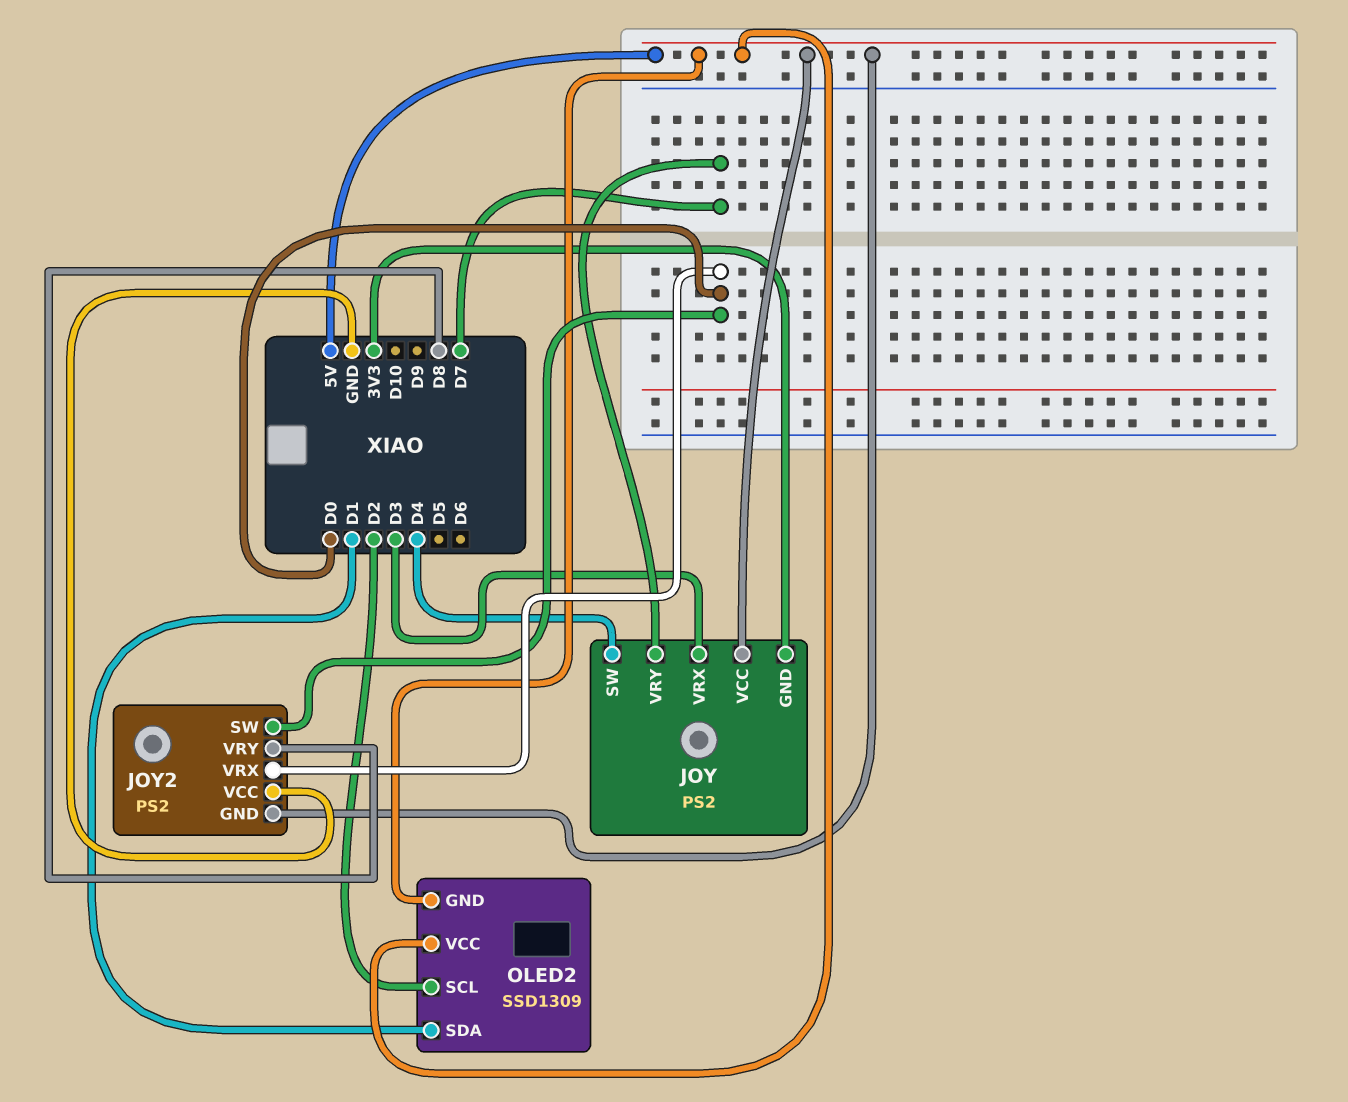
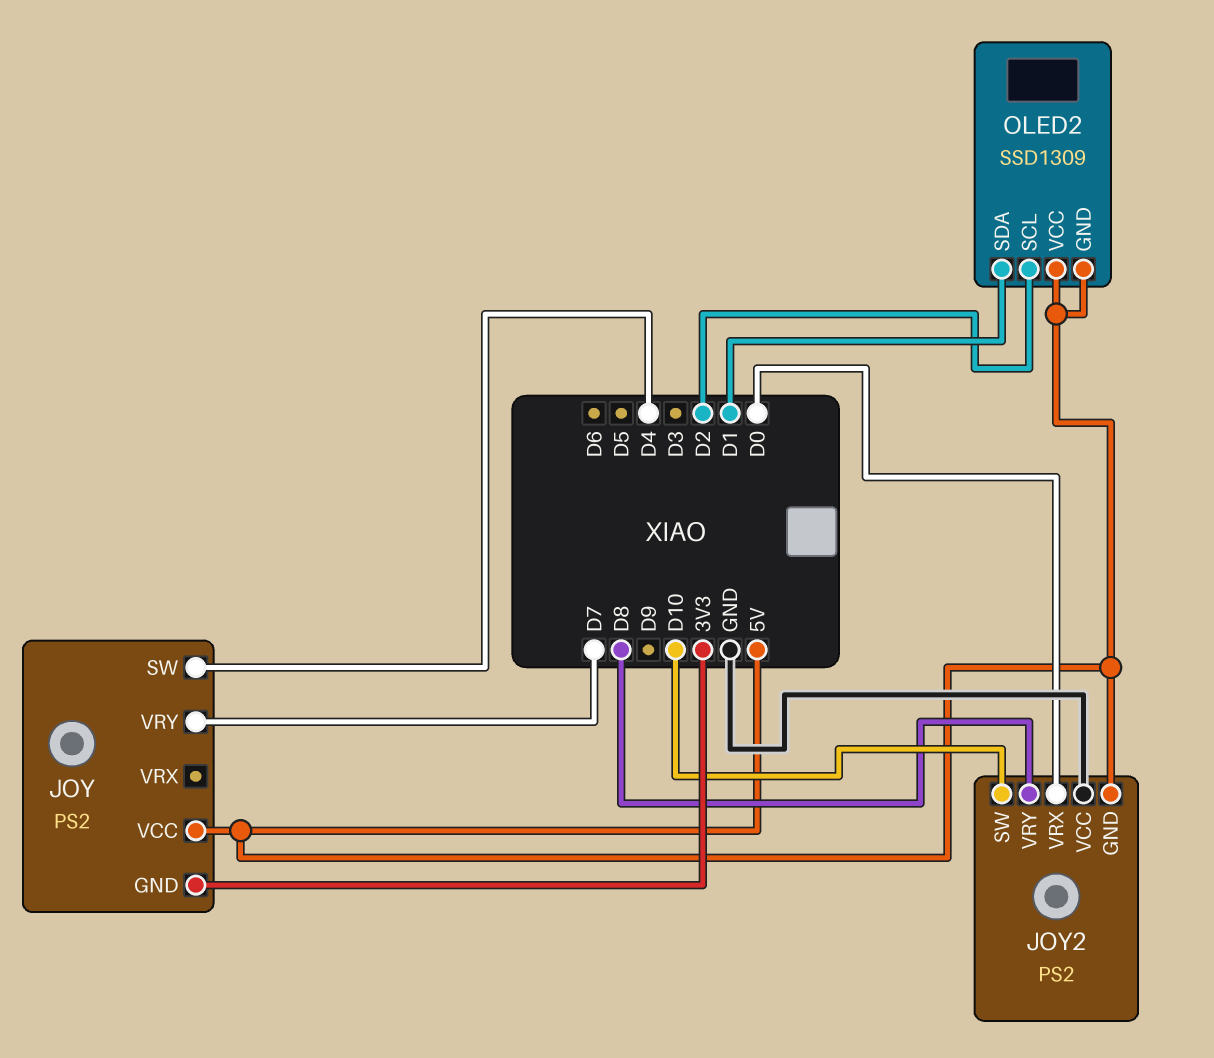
JOY pin VRX: D3 -> none
JOY2 pin SW: D0 -> D10

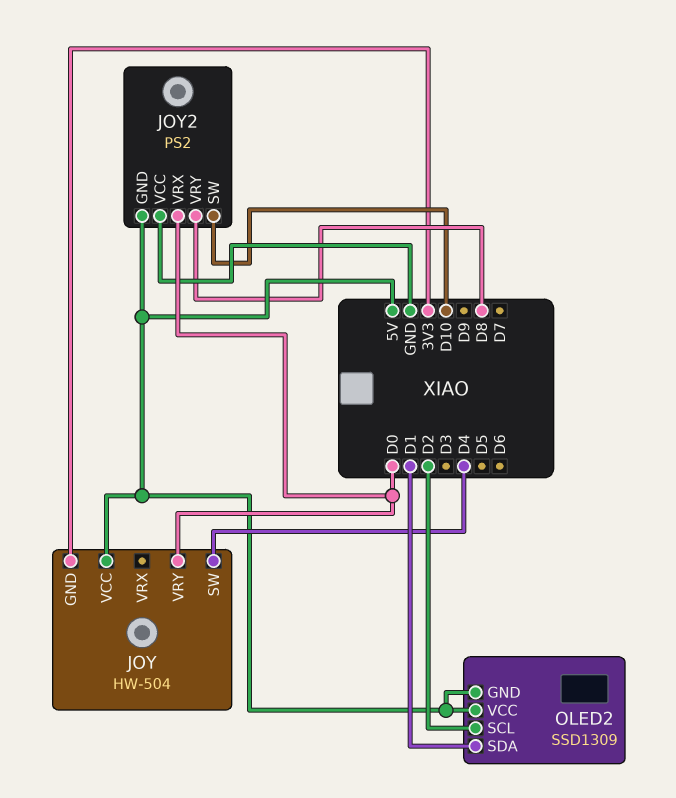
JOY: PS2 -> HW-504
JOY pin VRY: D7 -> D0

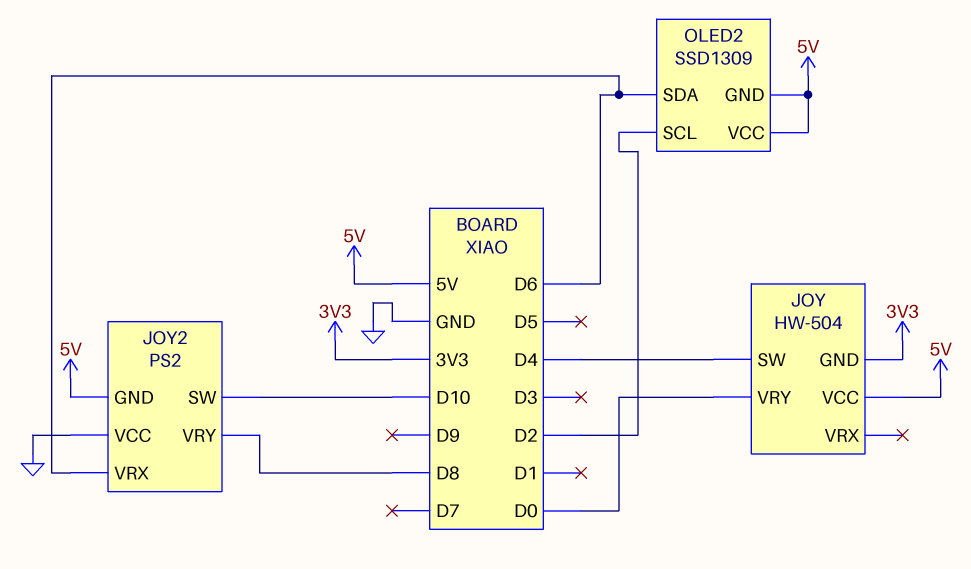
JOY2 pin VRX: D0 -> D6
OLED2 pin SDA: D1 -> D6

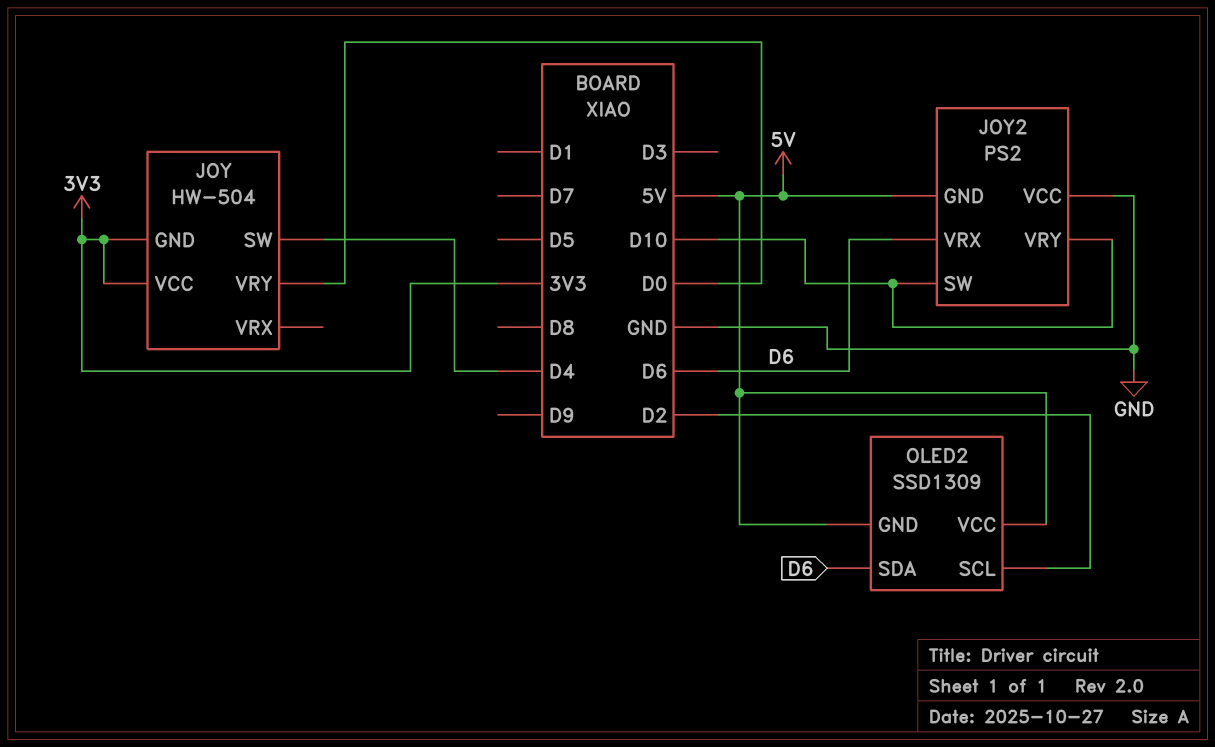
JOY pin VCC: 5V -> 3V3
JOY2 pin VRY: D8 -> D10

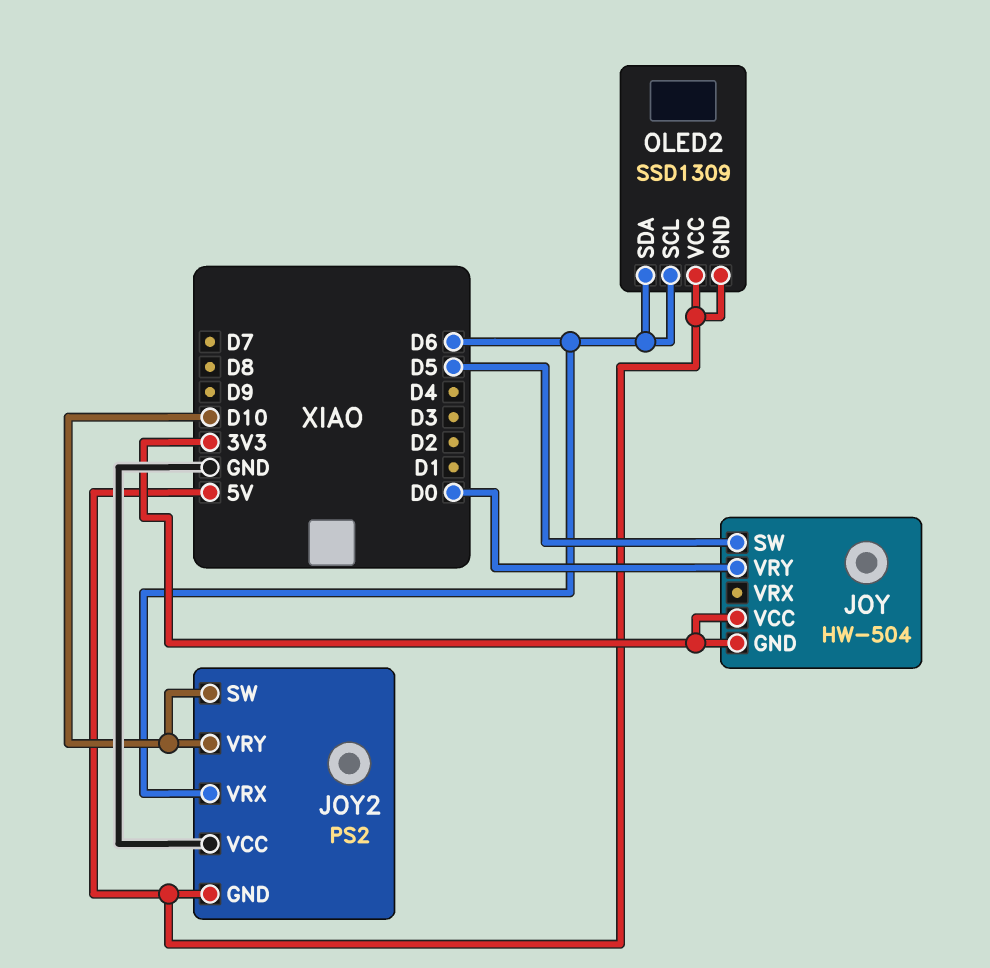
JOY pin SW: D4 -> D5
OLED2 pin SCL: D2 -> D6

